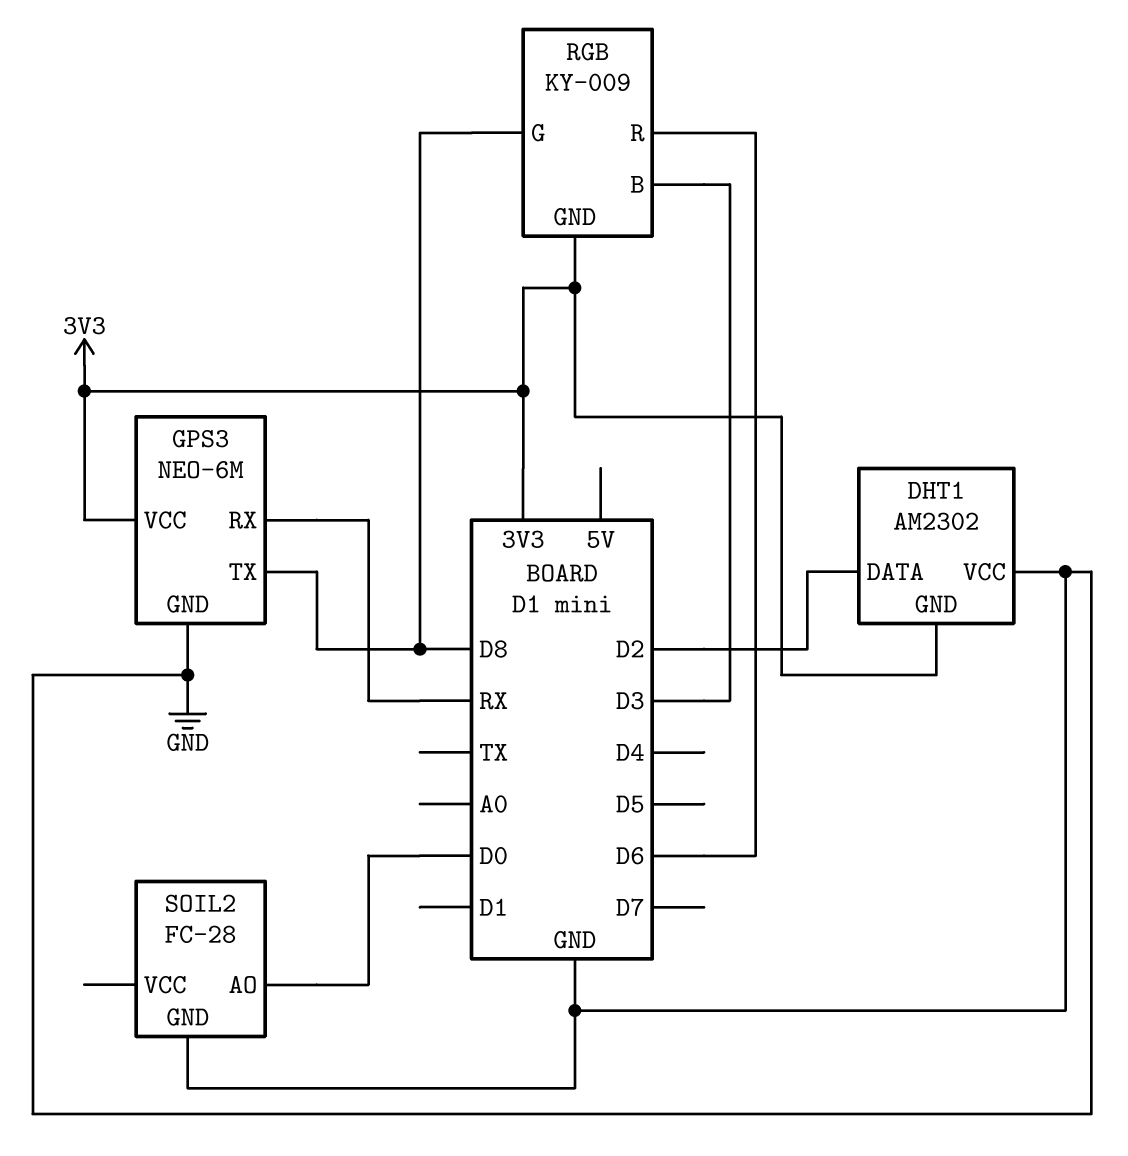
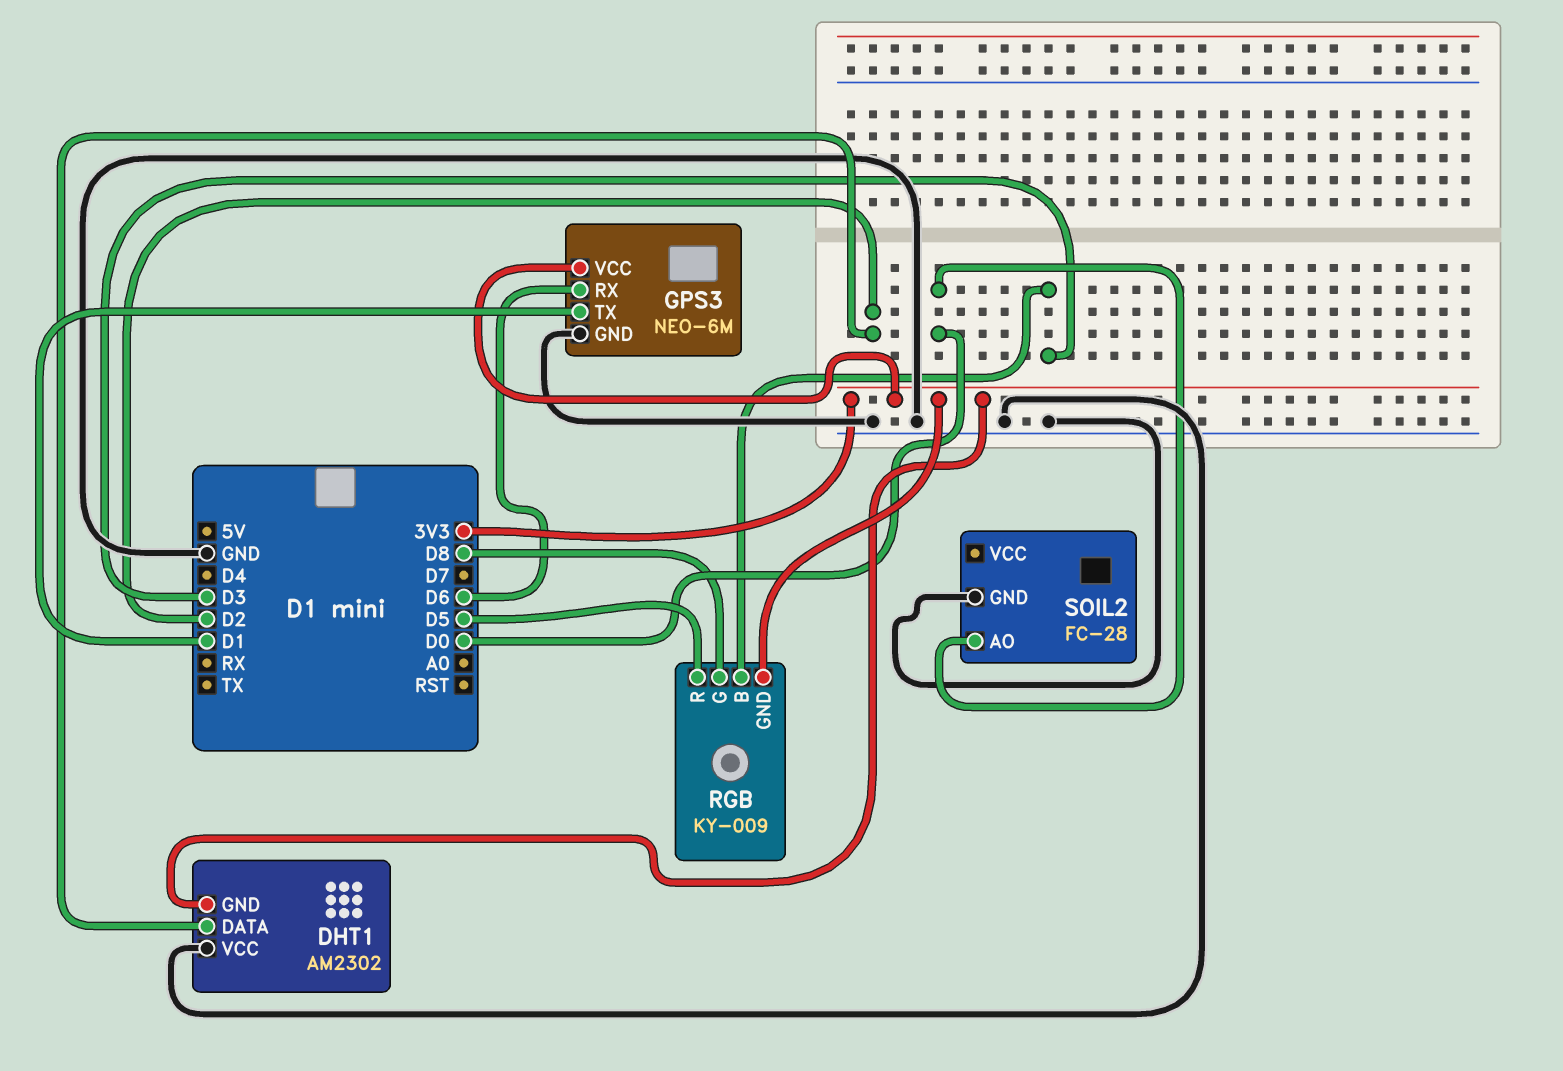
GPS3 pin RX: RX -> D6
GPS3 pin TX: D8 -> D1
RGB pin R: D6 -> D5

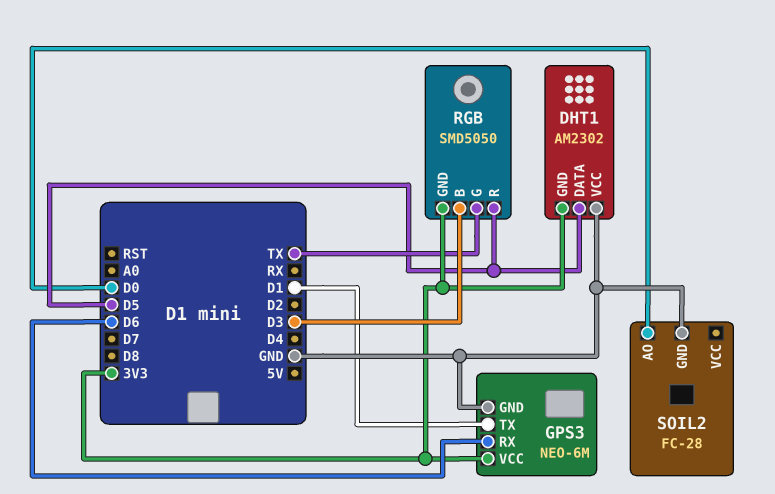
DHT1 pin DATA: D2 -> D5
RGB: KY-009 -> SMD5050
RGB pin G: D8 -> TX

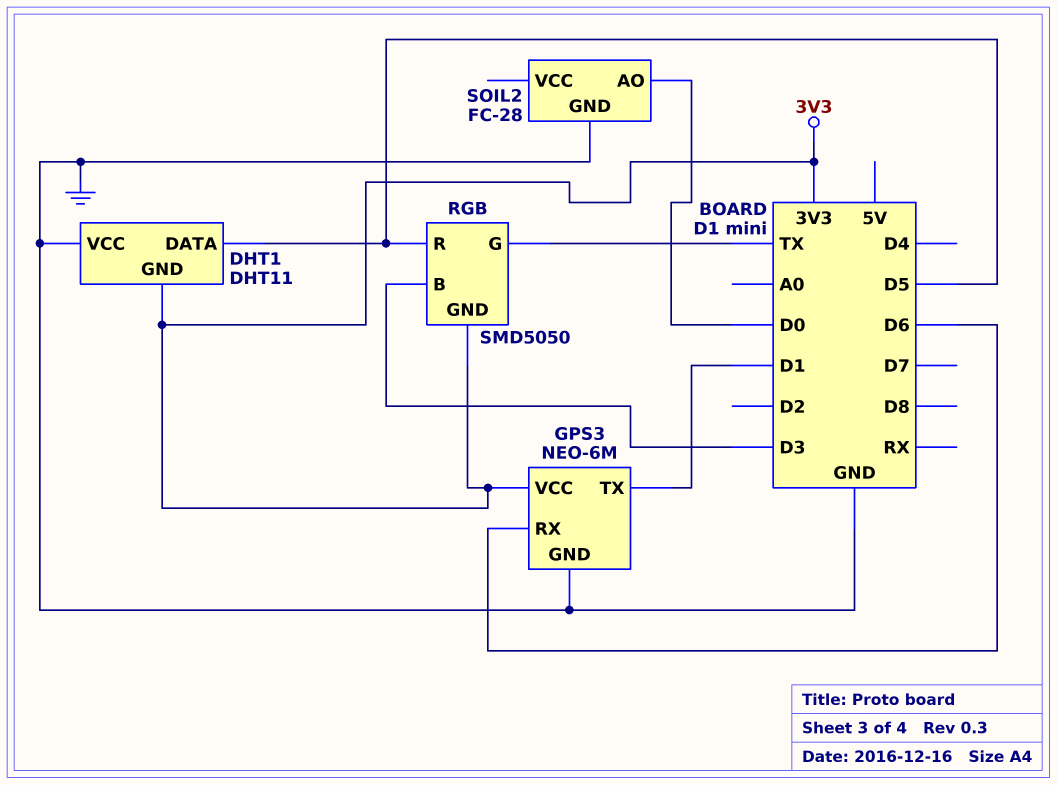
DHT1: AM2302 -> DHT11

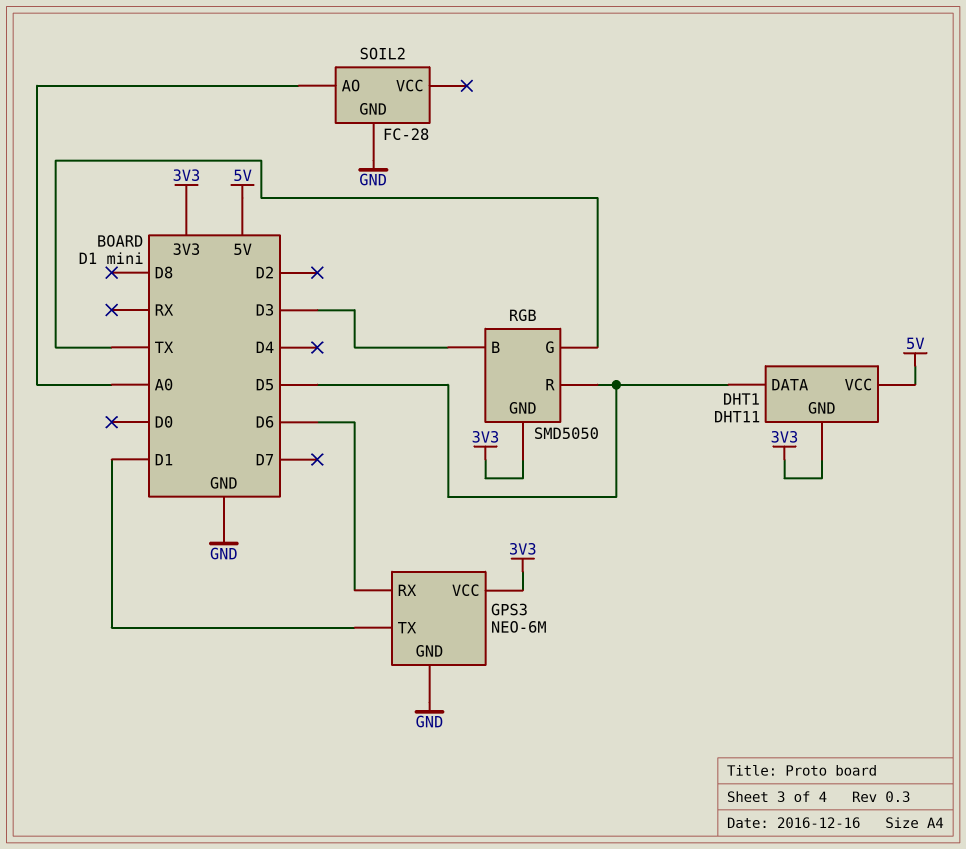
DHT1 pin VCC: GND -> 5V
SOIL2 pin AO: D0 -> A0

